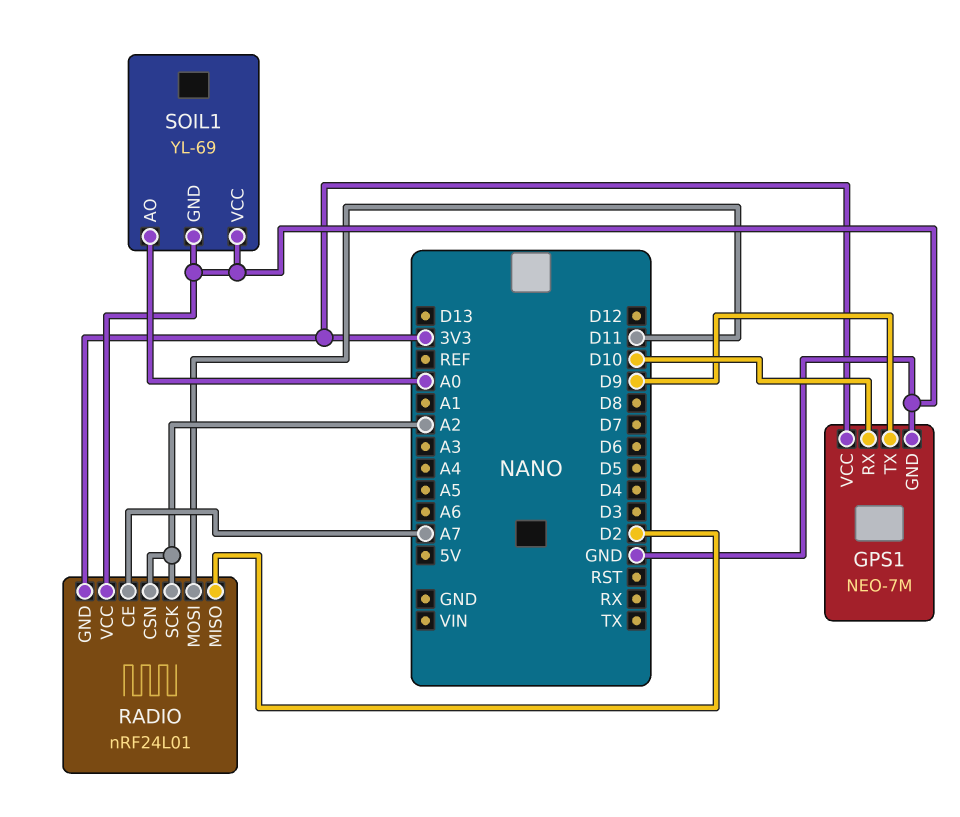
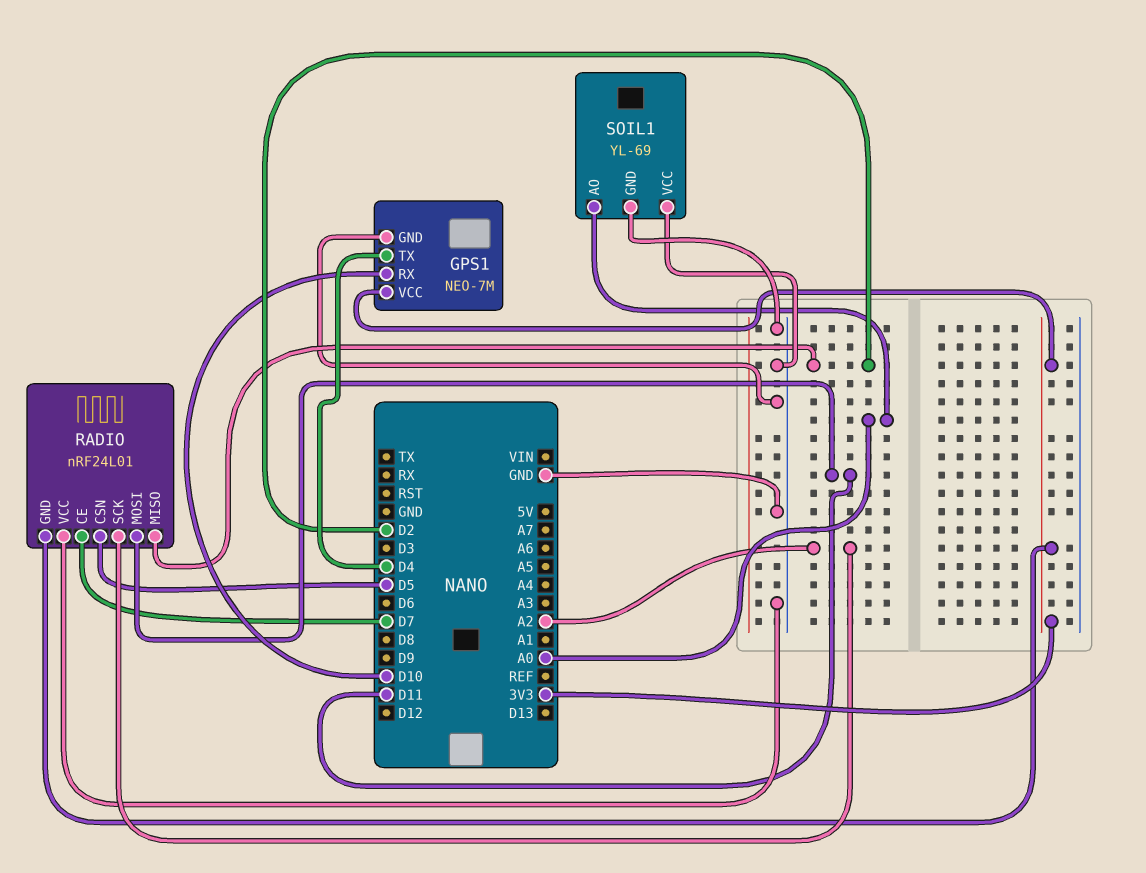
GPS1 pin TX: D9 -> D4
RADIO pin CE: A7 -> D7
RADIO pin CSN: A2 -> D5

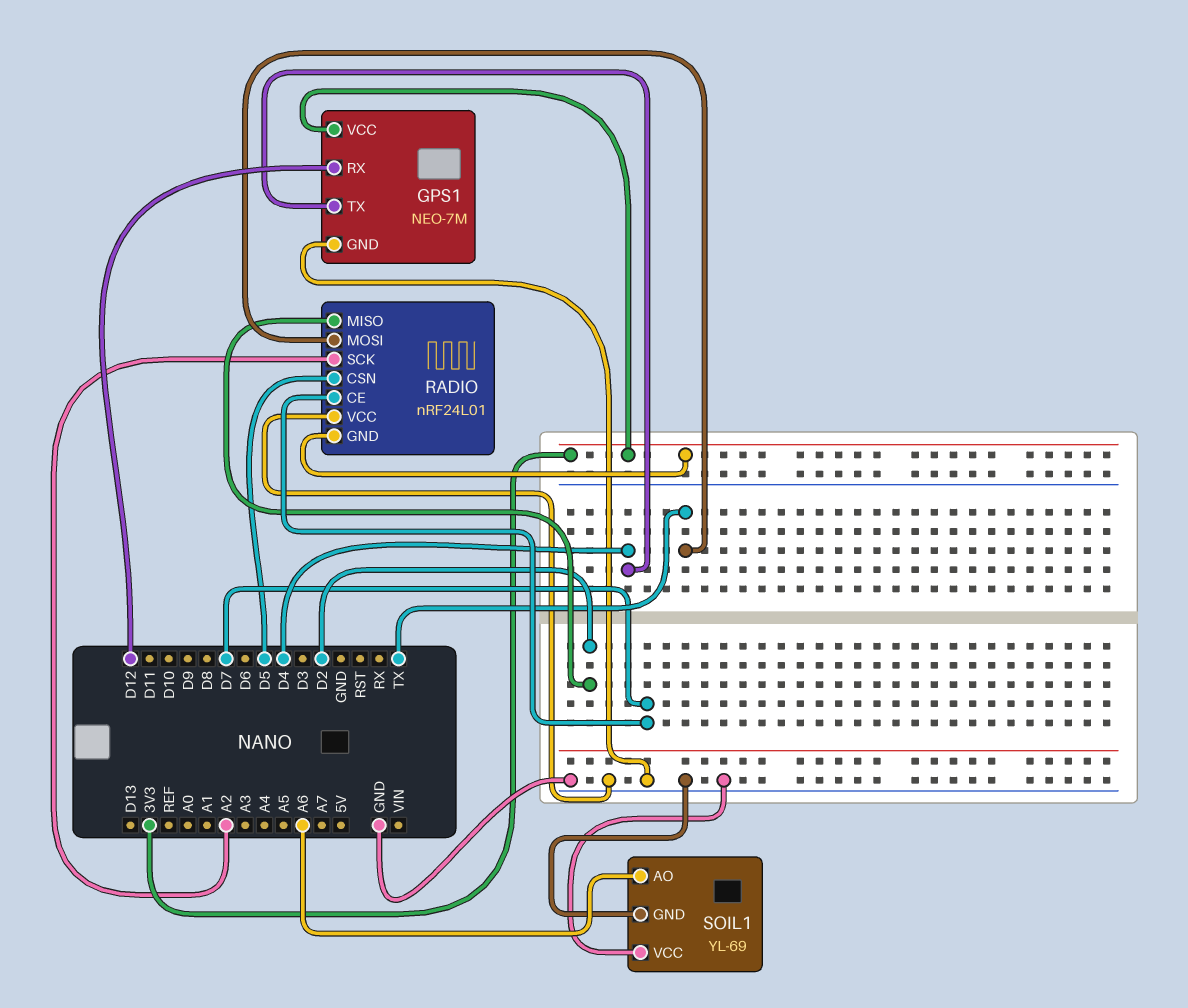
GPS1 pin RX: D10 -> D12
RADIO pin MOSI: D11 -> TX
SOIL1 pin AO: A0 -> A6

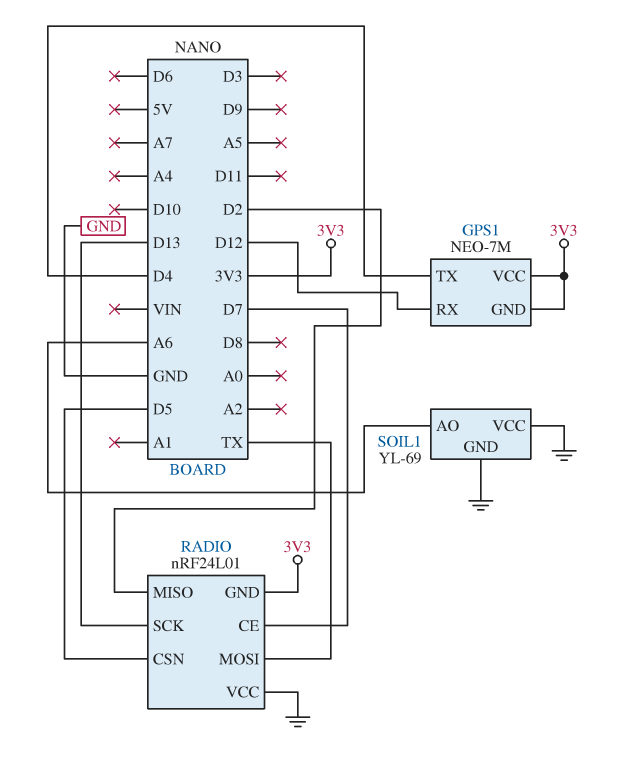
GPS1 pin GND: GND -> 3V3
RADIO pin SCK: A2 -> D13

